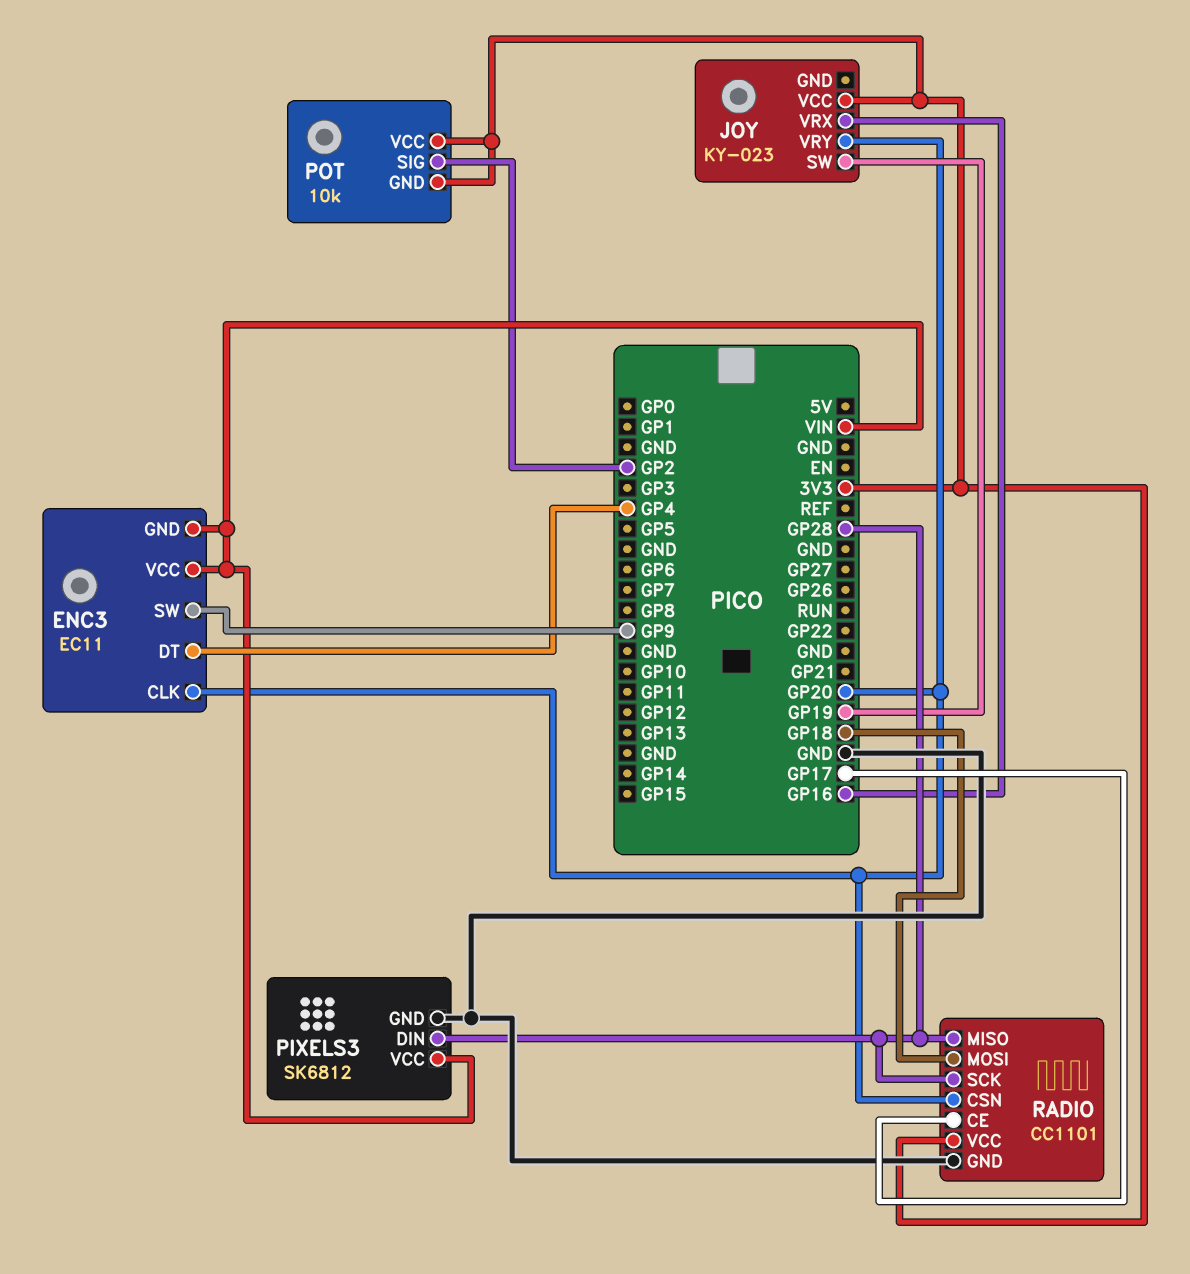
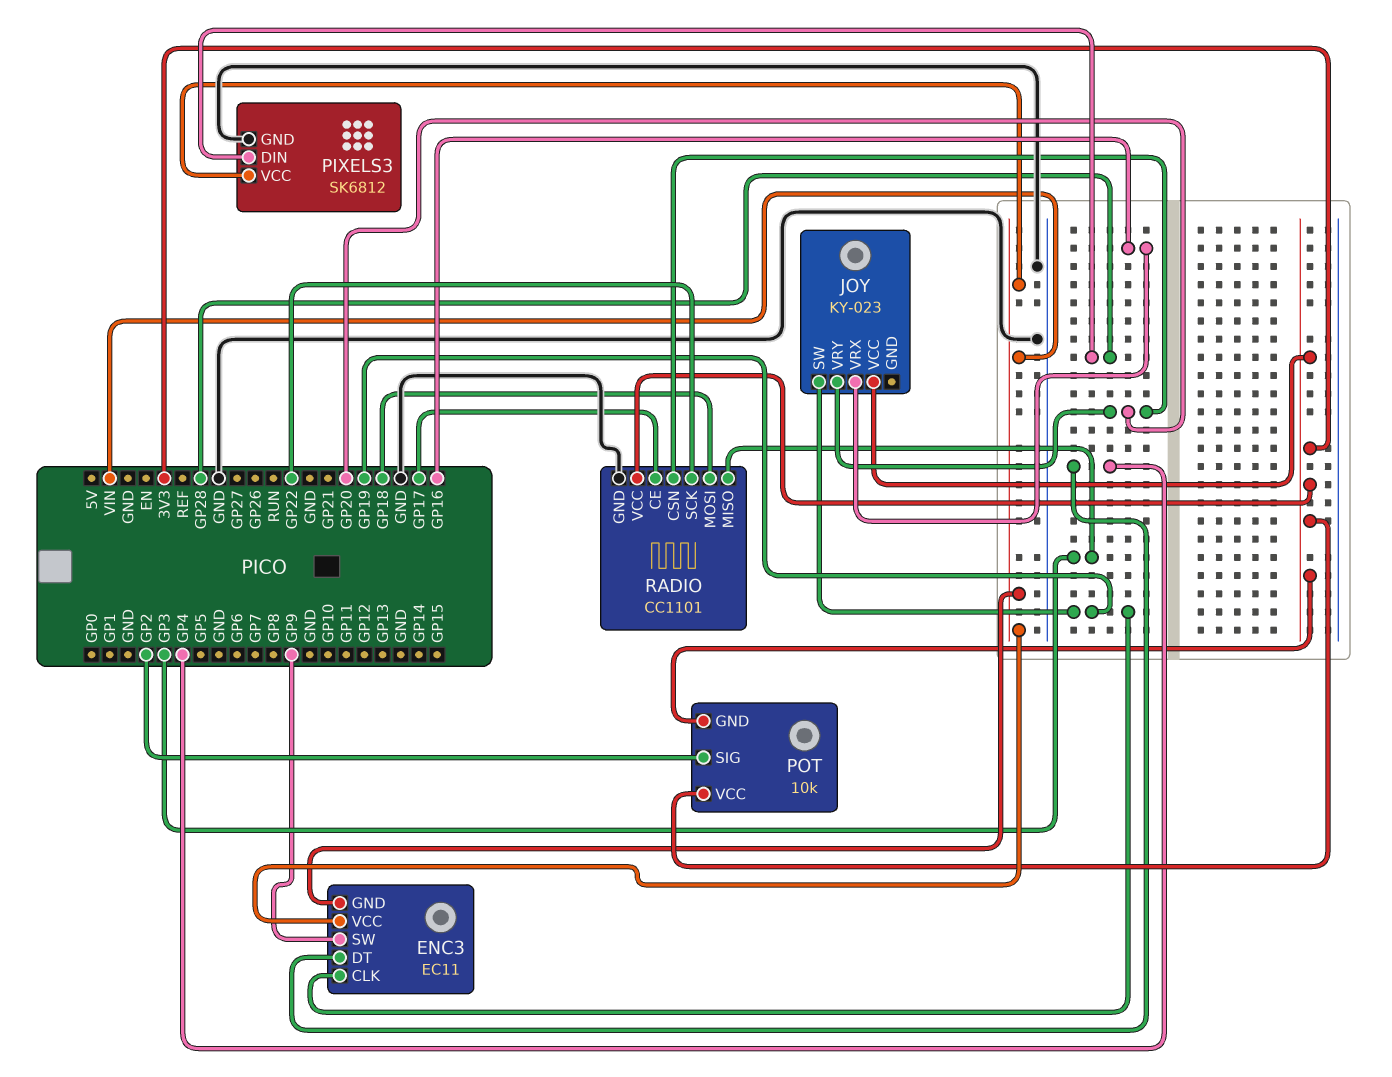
ENC3 pin CLK: GP20 -> GP19
RADIO pin MISO: GP28 -> GP3
RADIO pin SCK: GP28 -> GP22

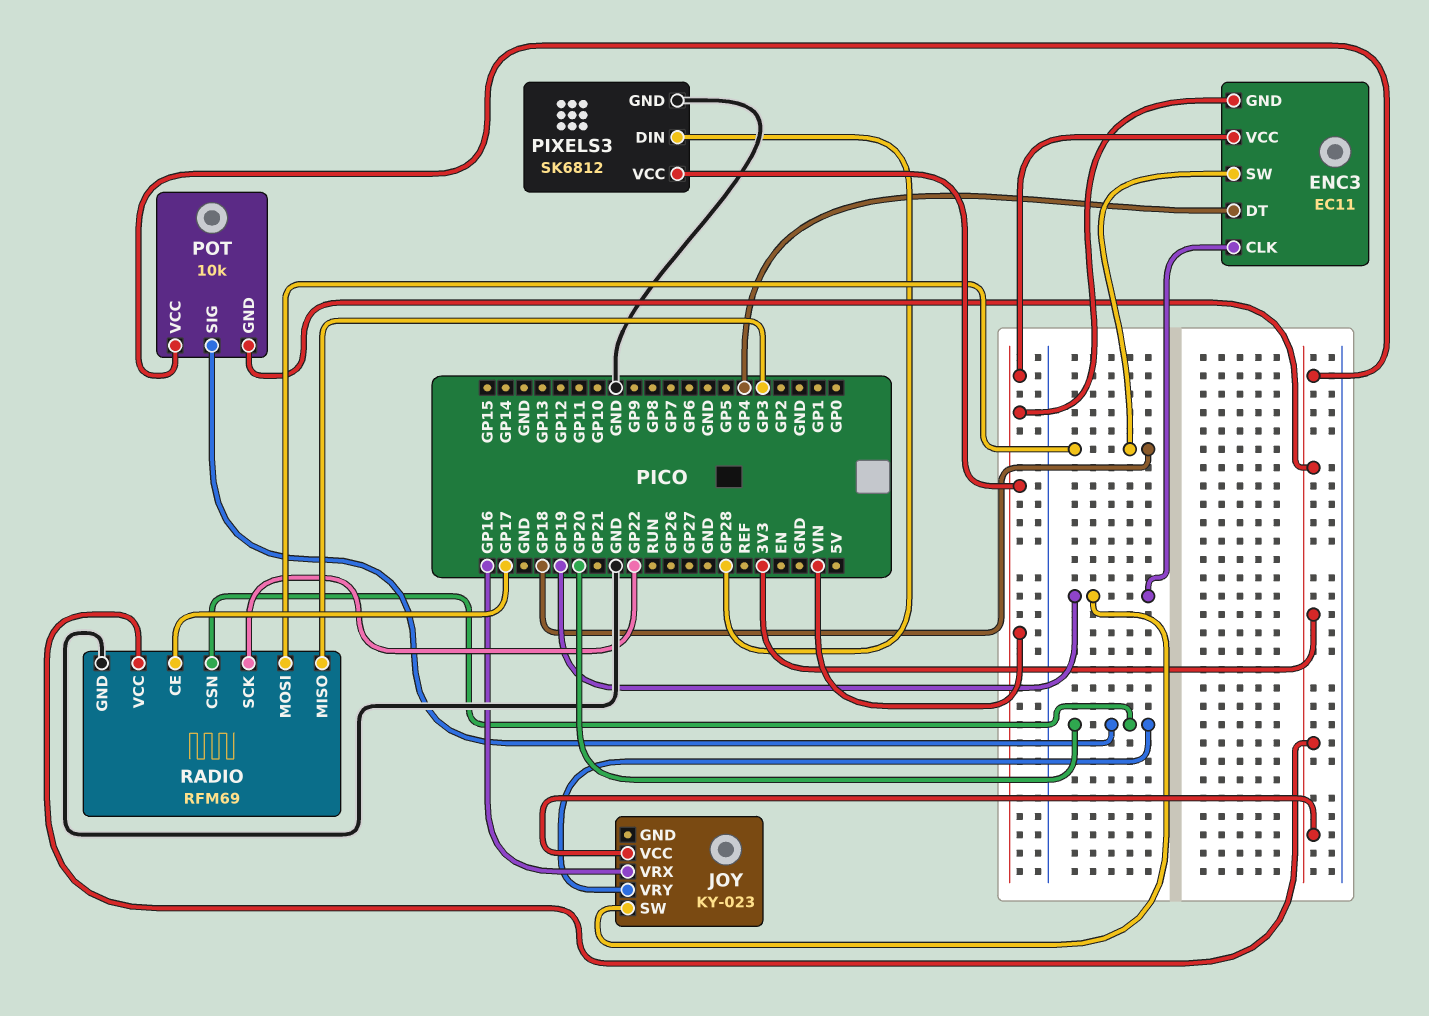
ENC3 pin SW: GP9 -> GP18
POT pin SIG: GP2 -> GP20
RADIO: CC1101 -> RFM69

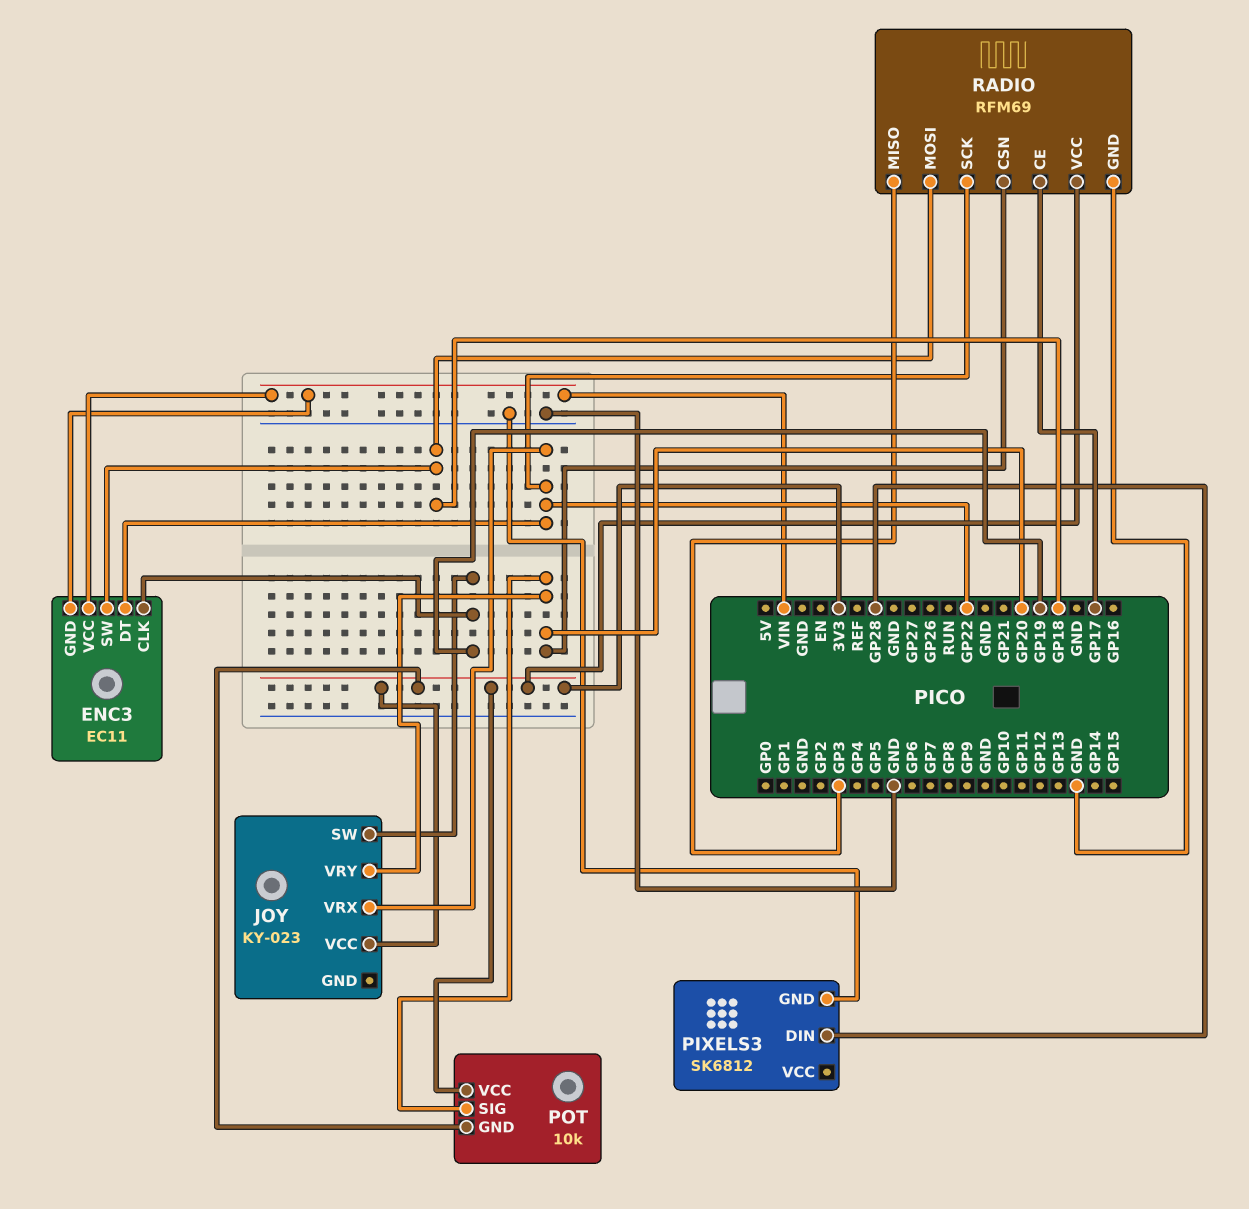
ENC3 pin DT: GP4 -> GP22
JOY pin VRX: GP16 -> GP22
PIXELS3 pin VCC: VIN -> none

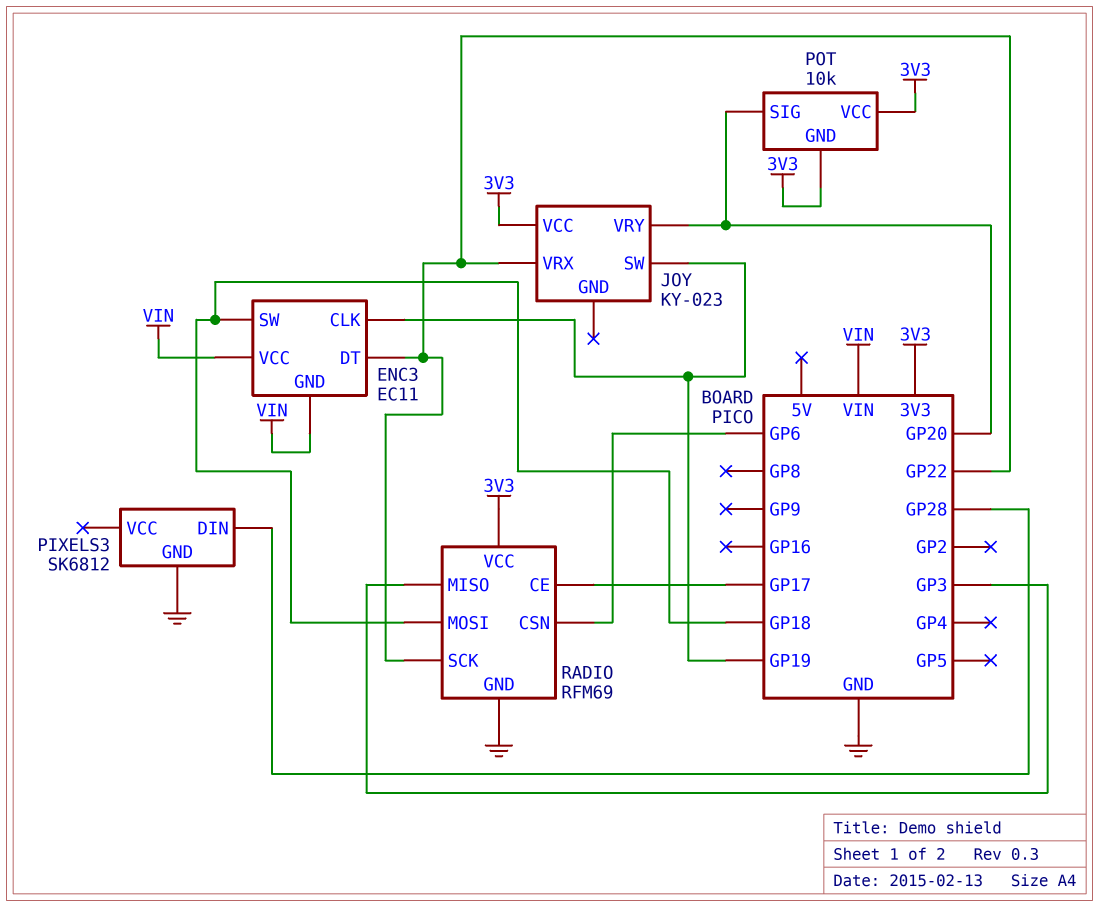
RADIO pin CSN: GP20 -> GP6

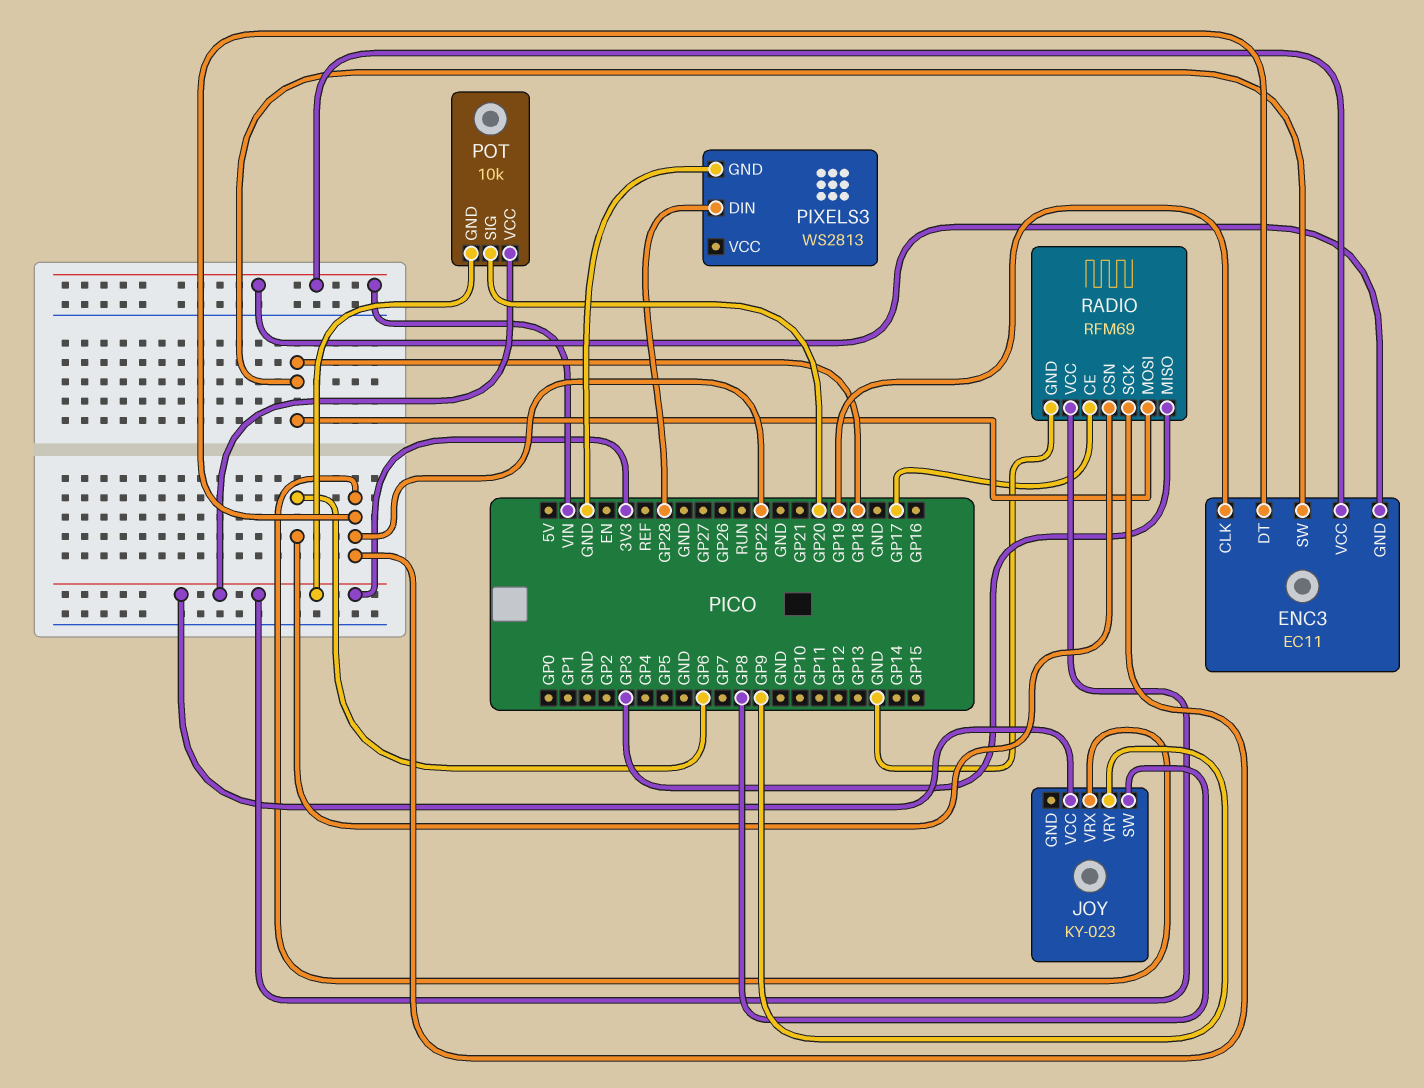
JOY pin SW: GP19 -> GP8
JOY pin VRY: GP20 -> GP9
PIXELS3: SK6812 -> WS2813

